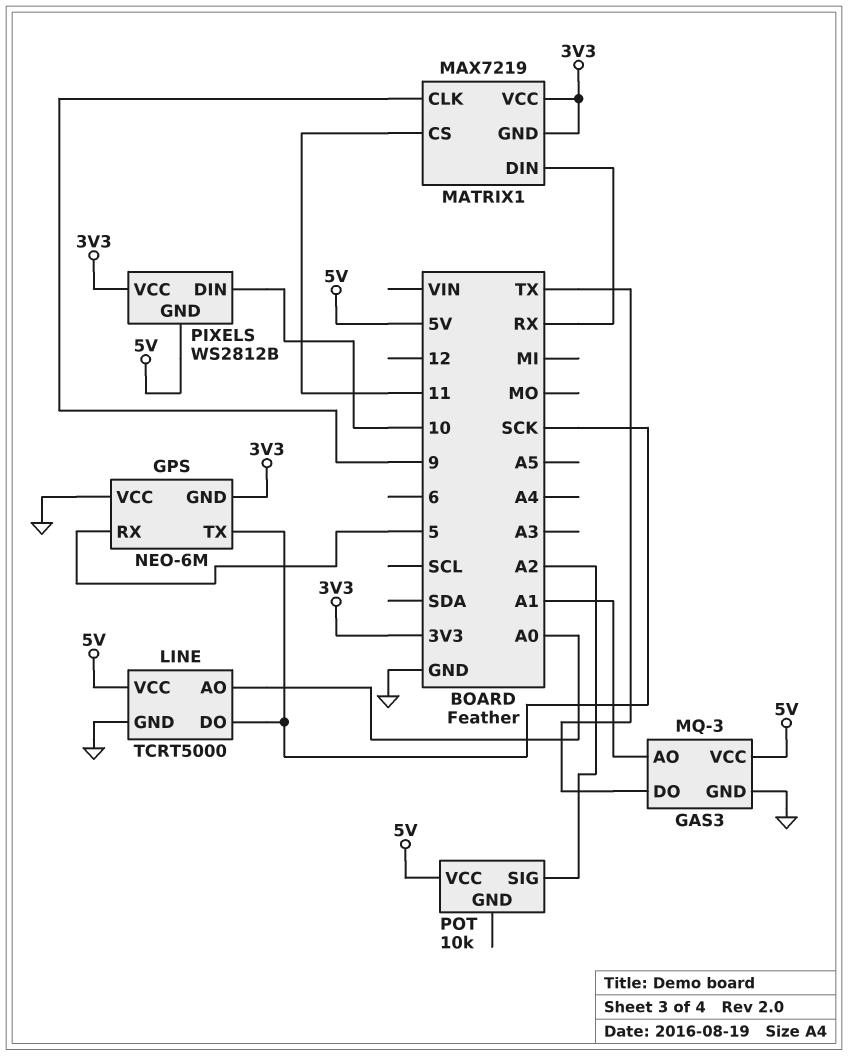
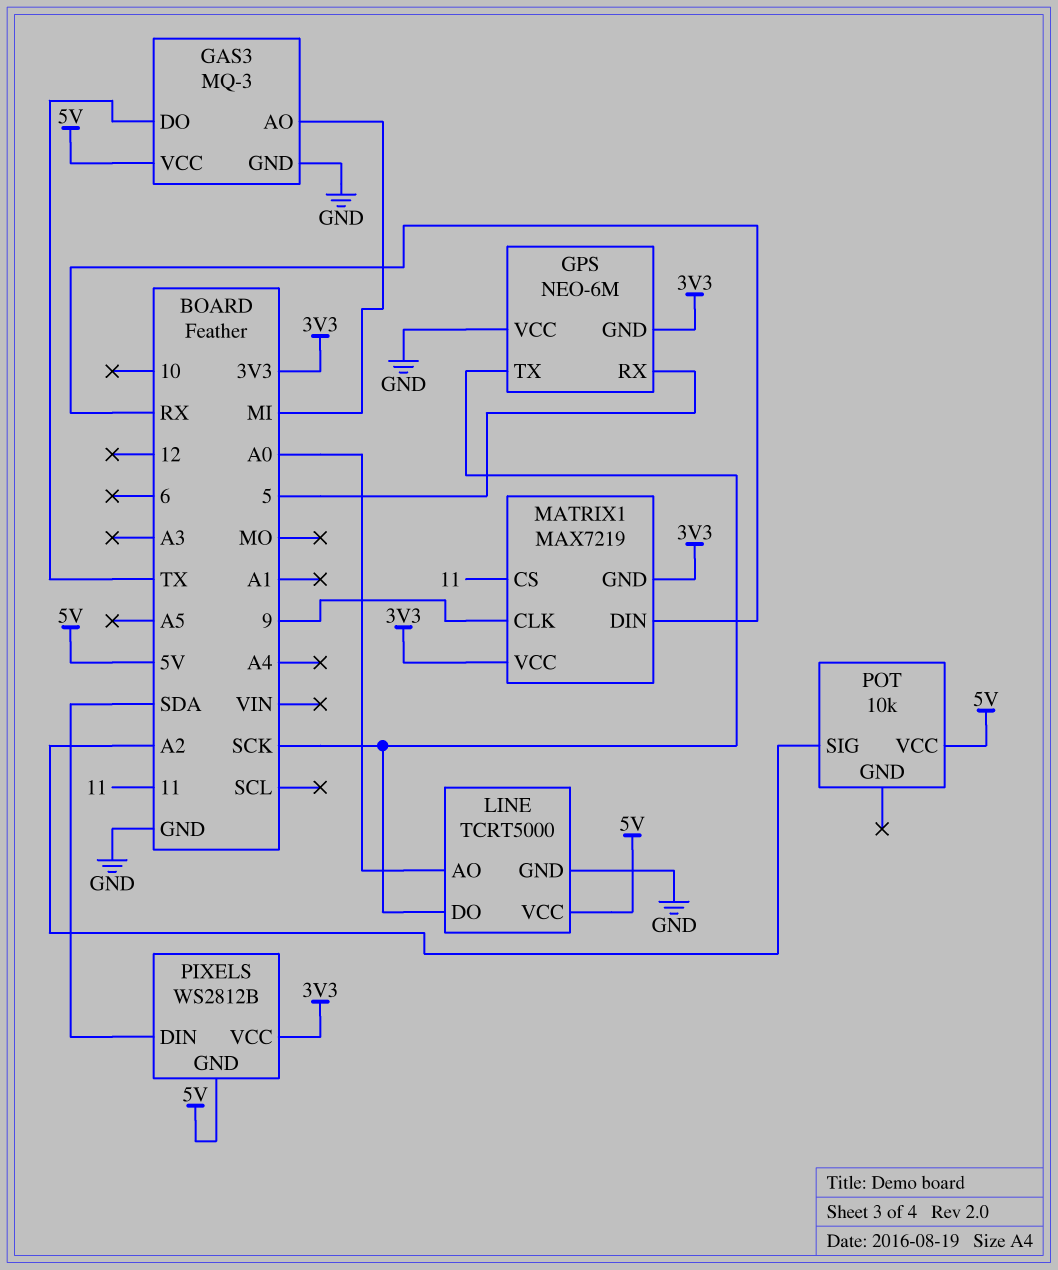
GAS3 pin AO: A1 -> MI
PIXELS pin DIN: 10 -> SDA

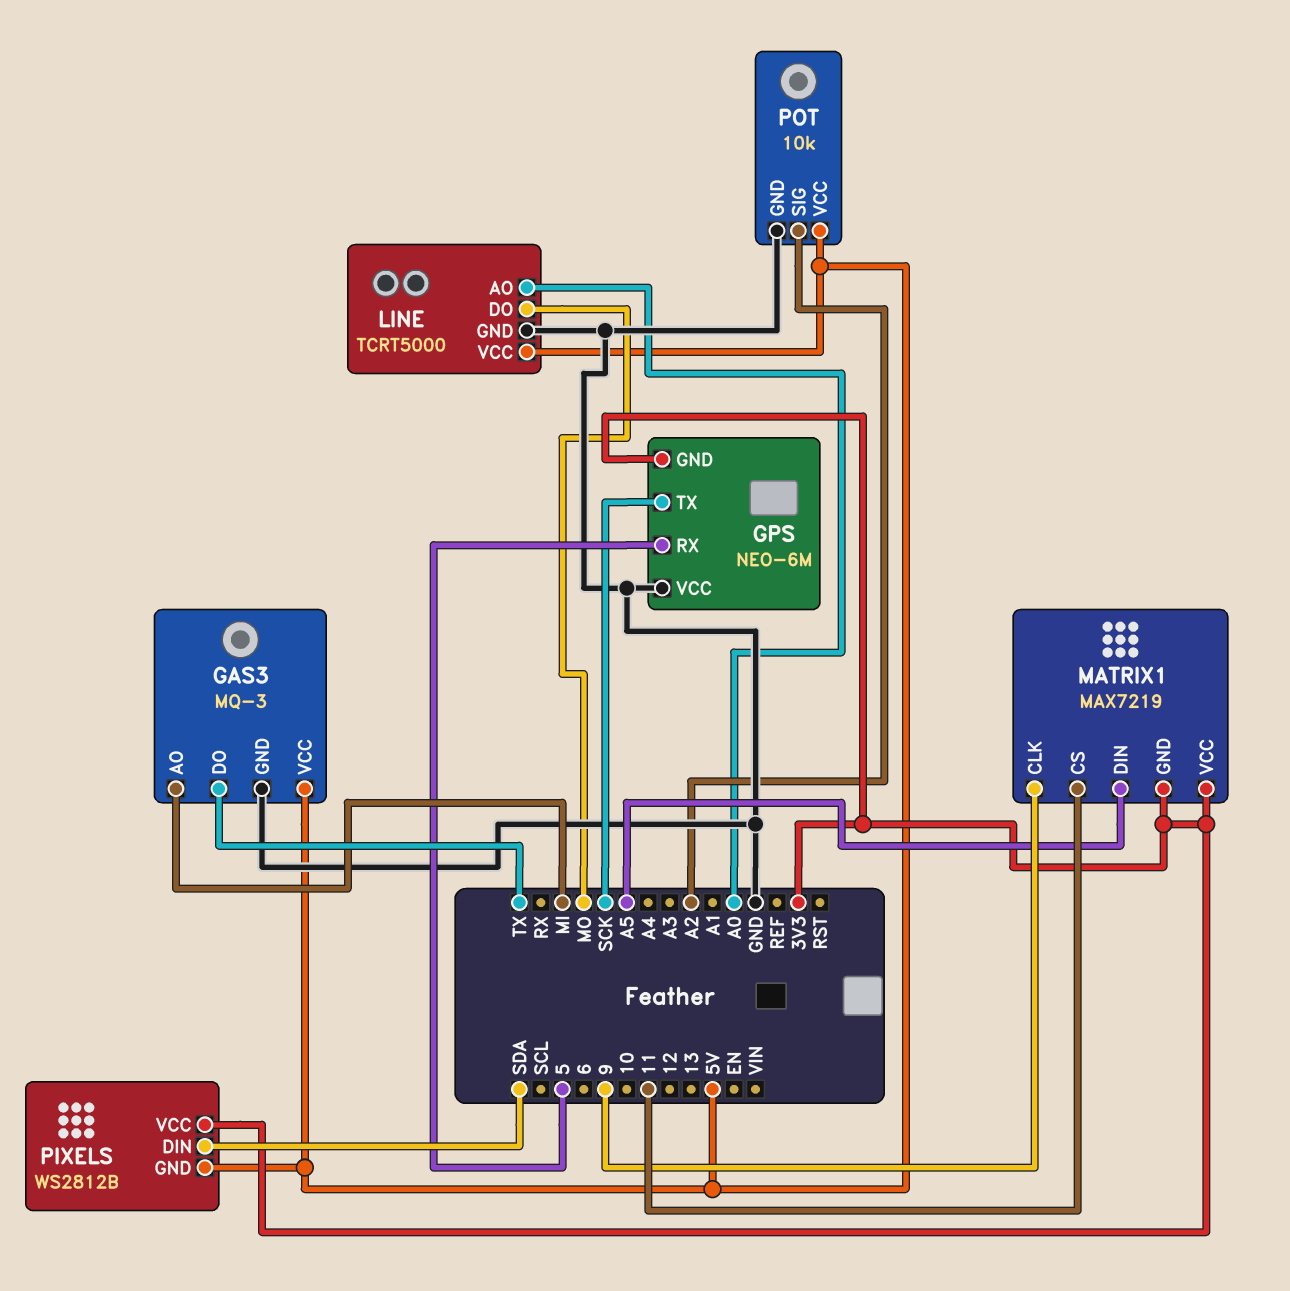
LINE pin DO: SCK -> MO
MATRIX1 pin DIN: RX -> A5
POT pin GND: none -> GND

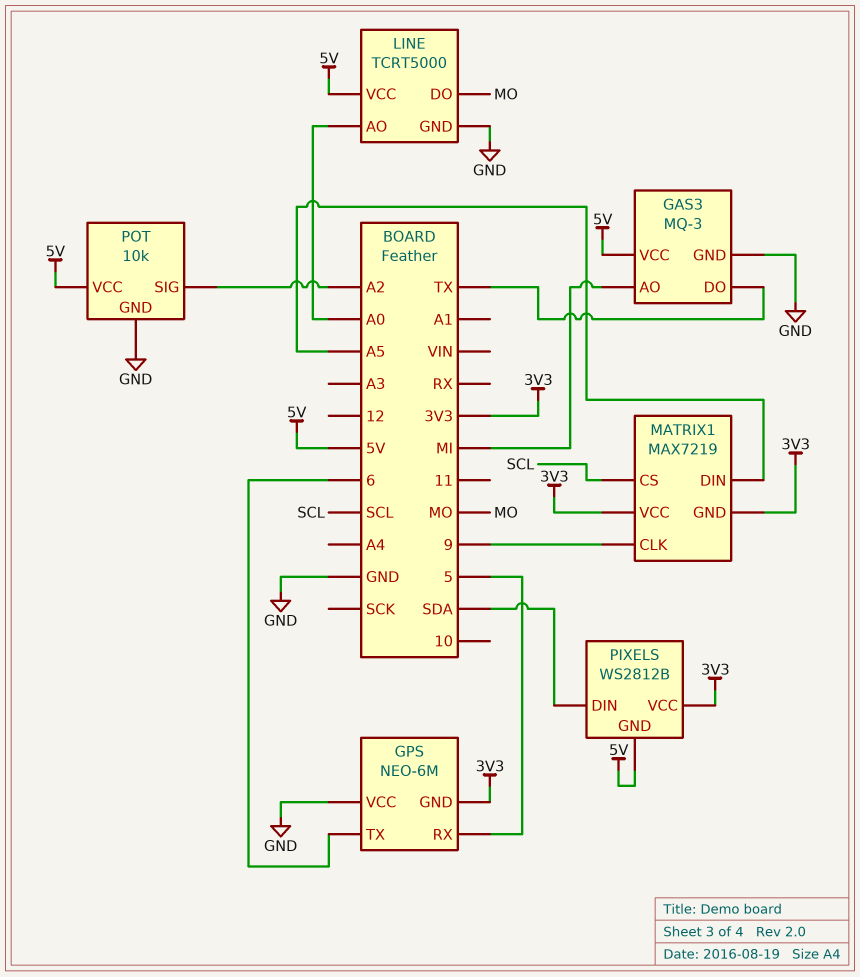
GPS pin TX: SCK -> 6
MATRIX1 pin CS: 11 -> SCL

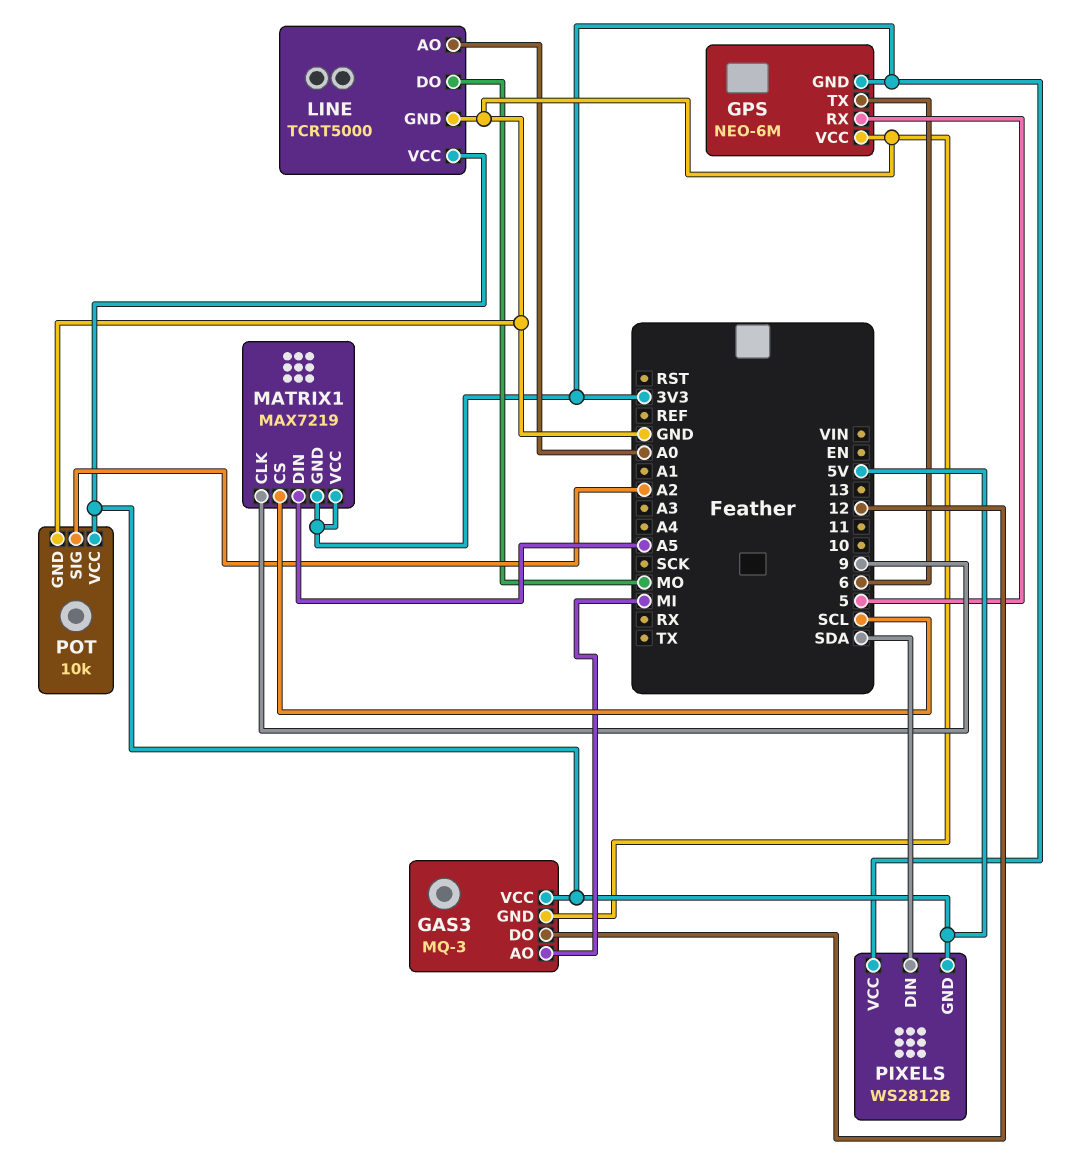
GAS3 pin DO: TX -> 12

